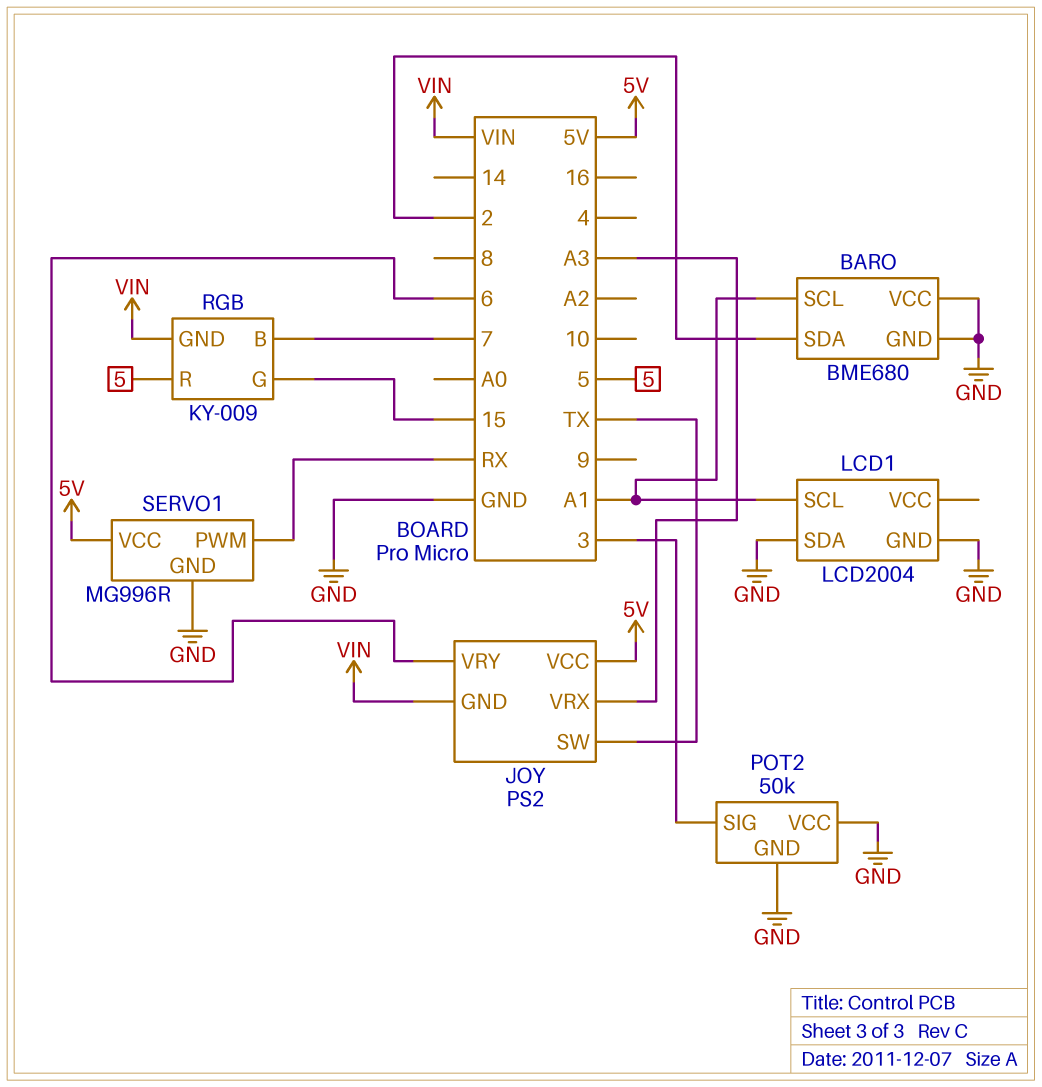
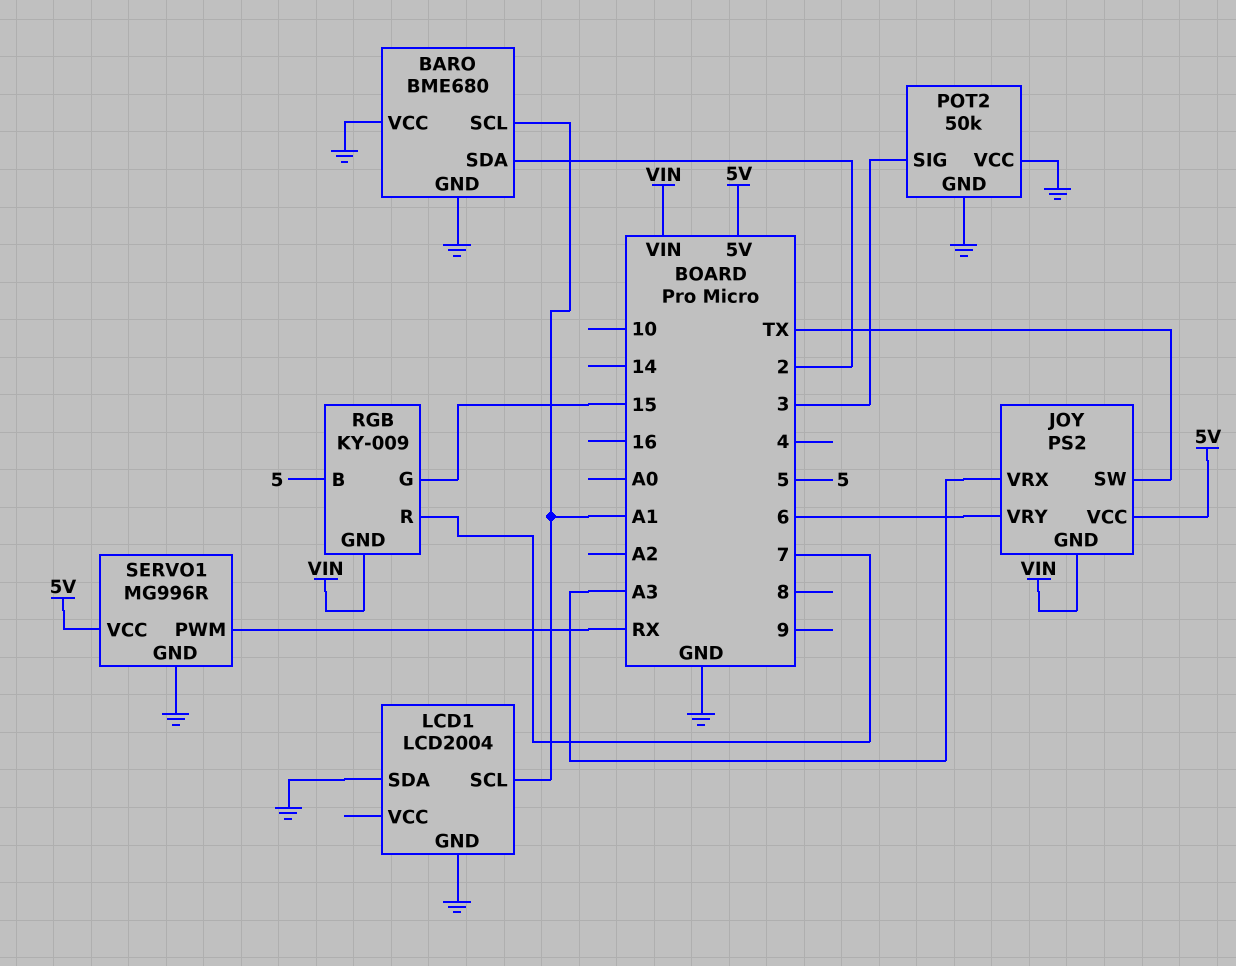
RGB pin B: 7 -> 5
RGB pin R: 5 -> 7

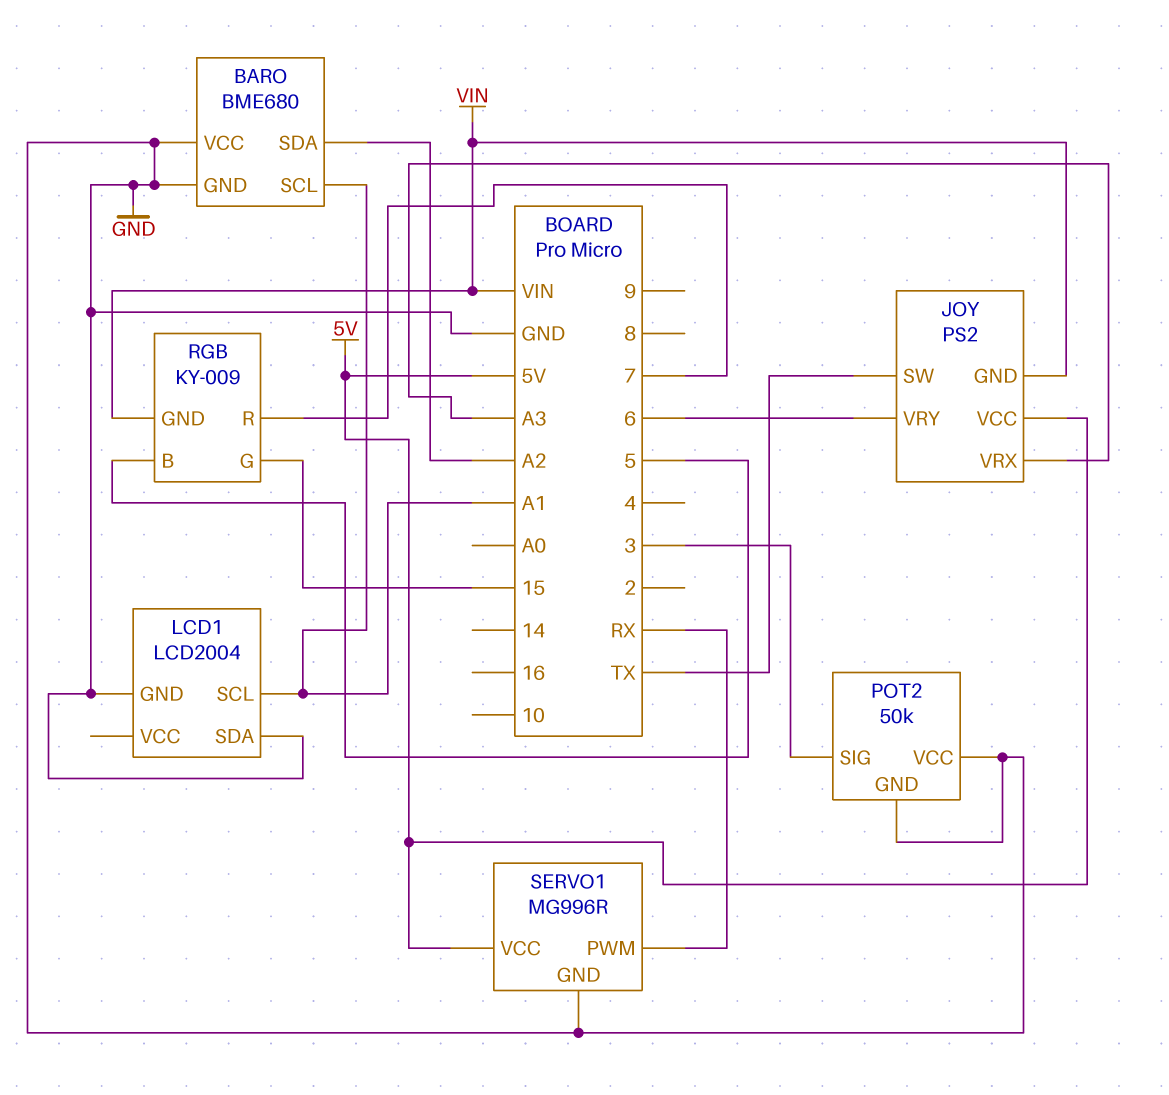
BARO pin SDA: 2 -> A2

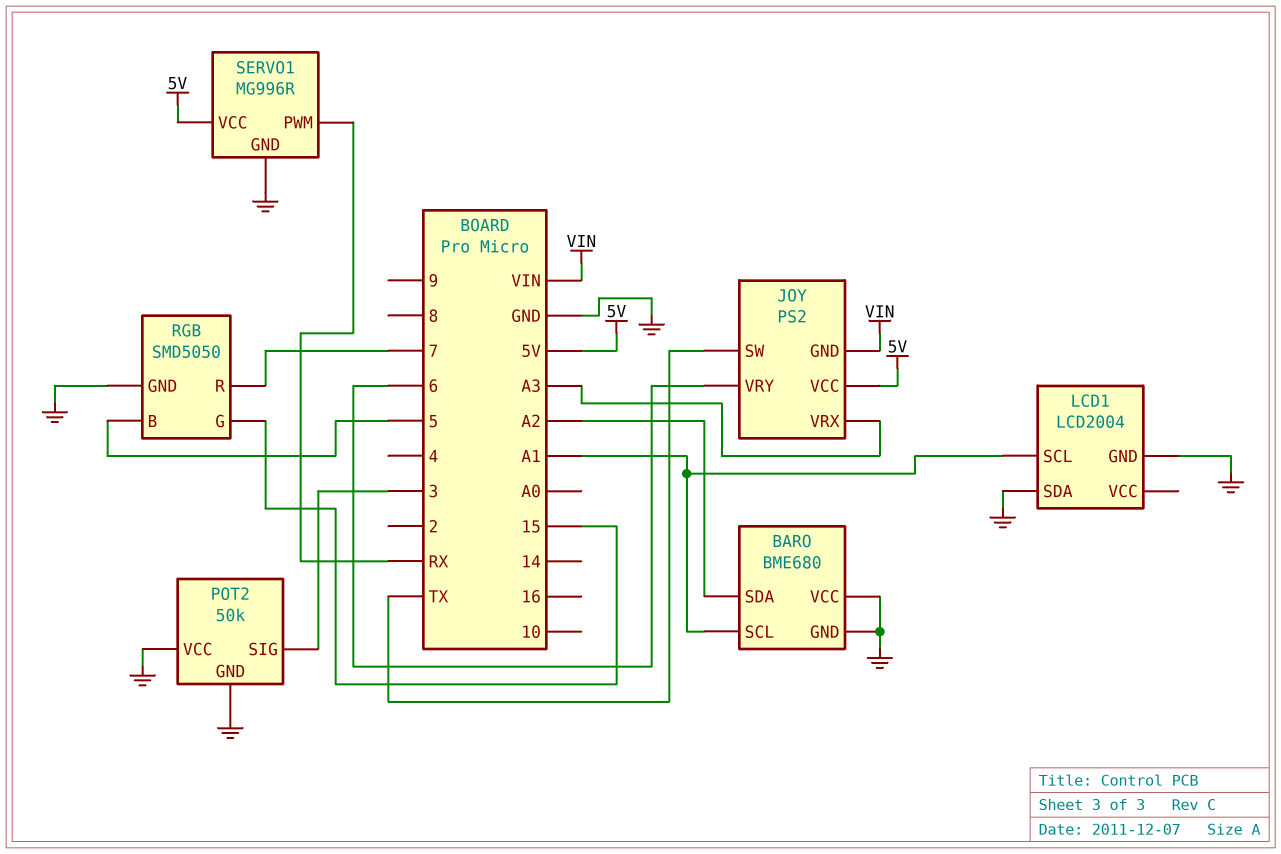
RGB: KY-009 -> SMD5050
RGB pin GND: VIN -> GND

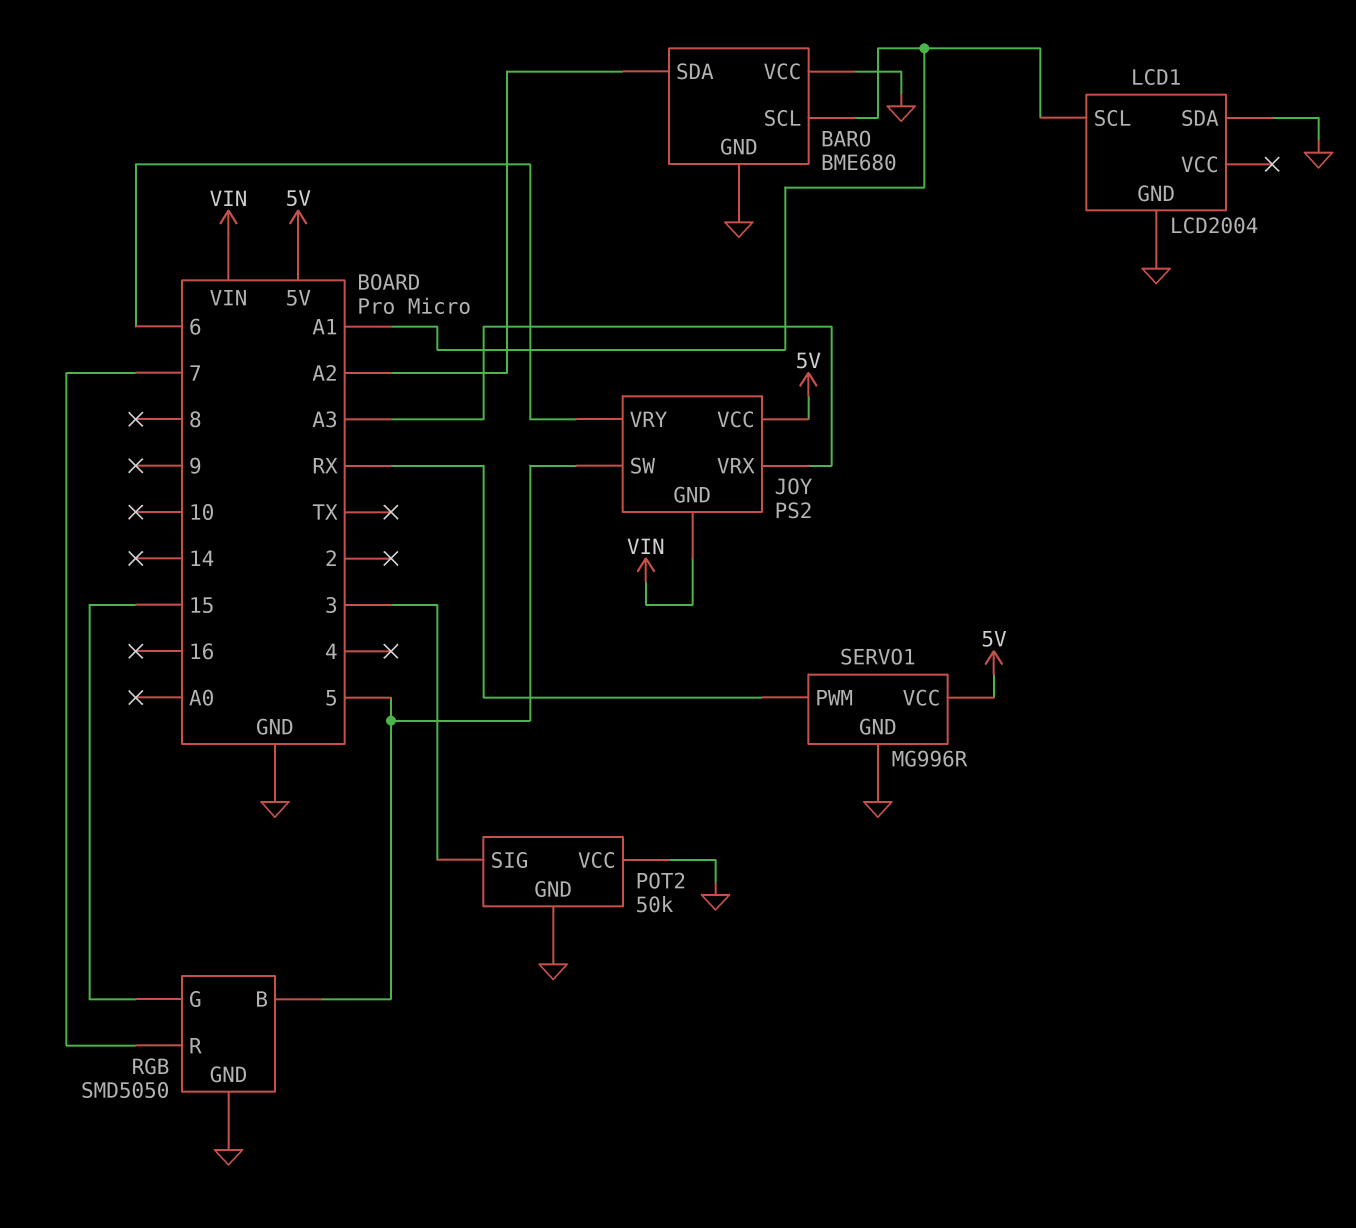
JOY pin SW: TX -> 5

